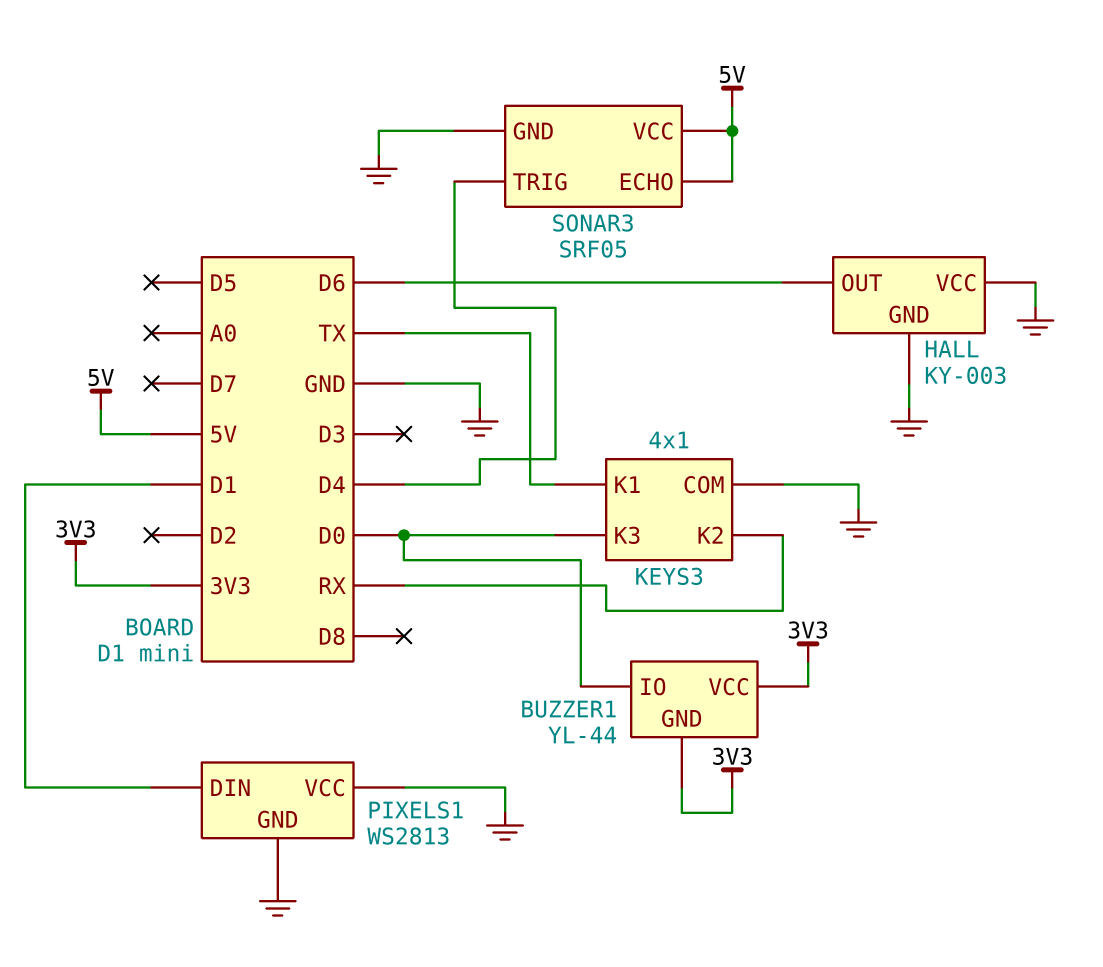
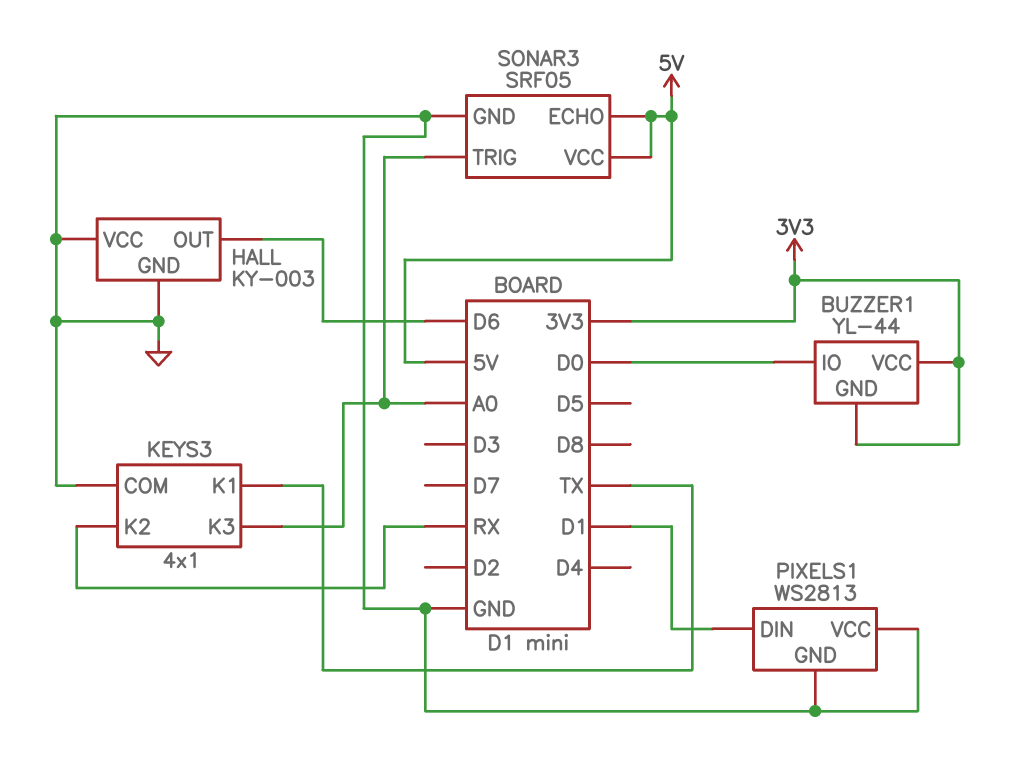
KEYS3 pin K3: D0 -> A0
SONAR3 pin TRIG: D4 -> A0

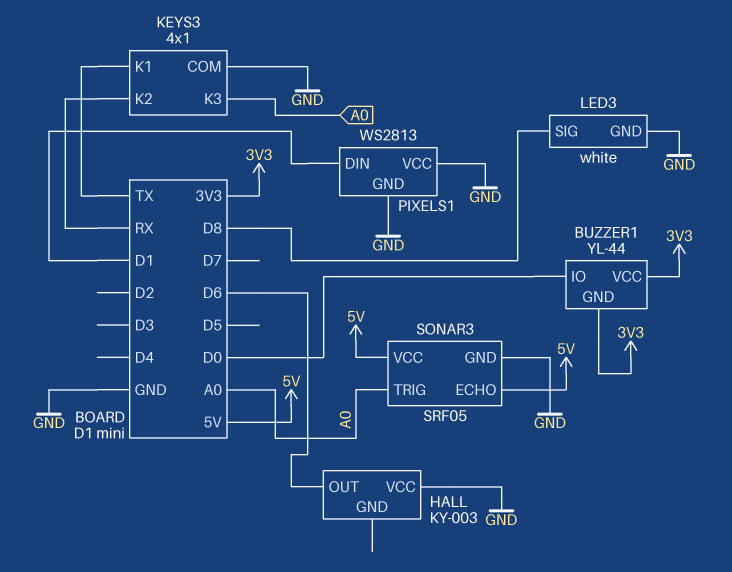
HALL pin GND: GND -> none
LED3: none -> white
LED3 pin GND: none -> GND
LED3 pin SIG: none -> D8

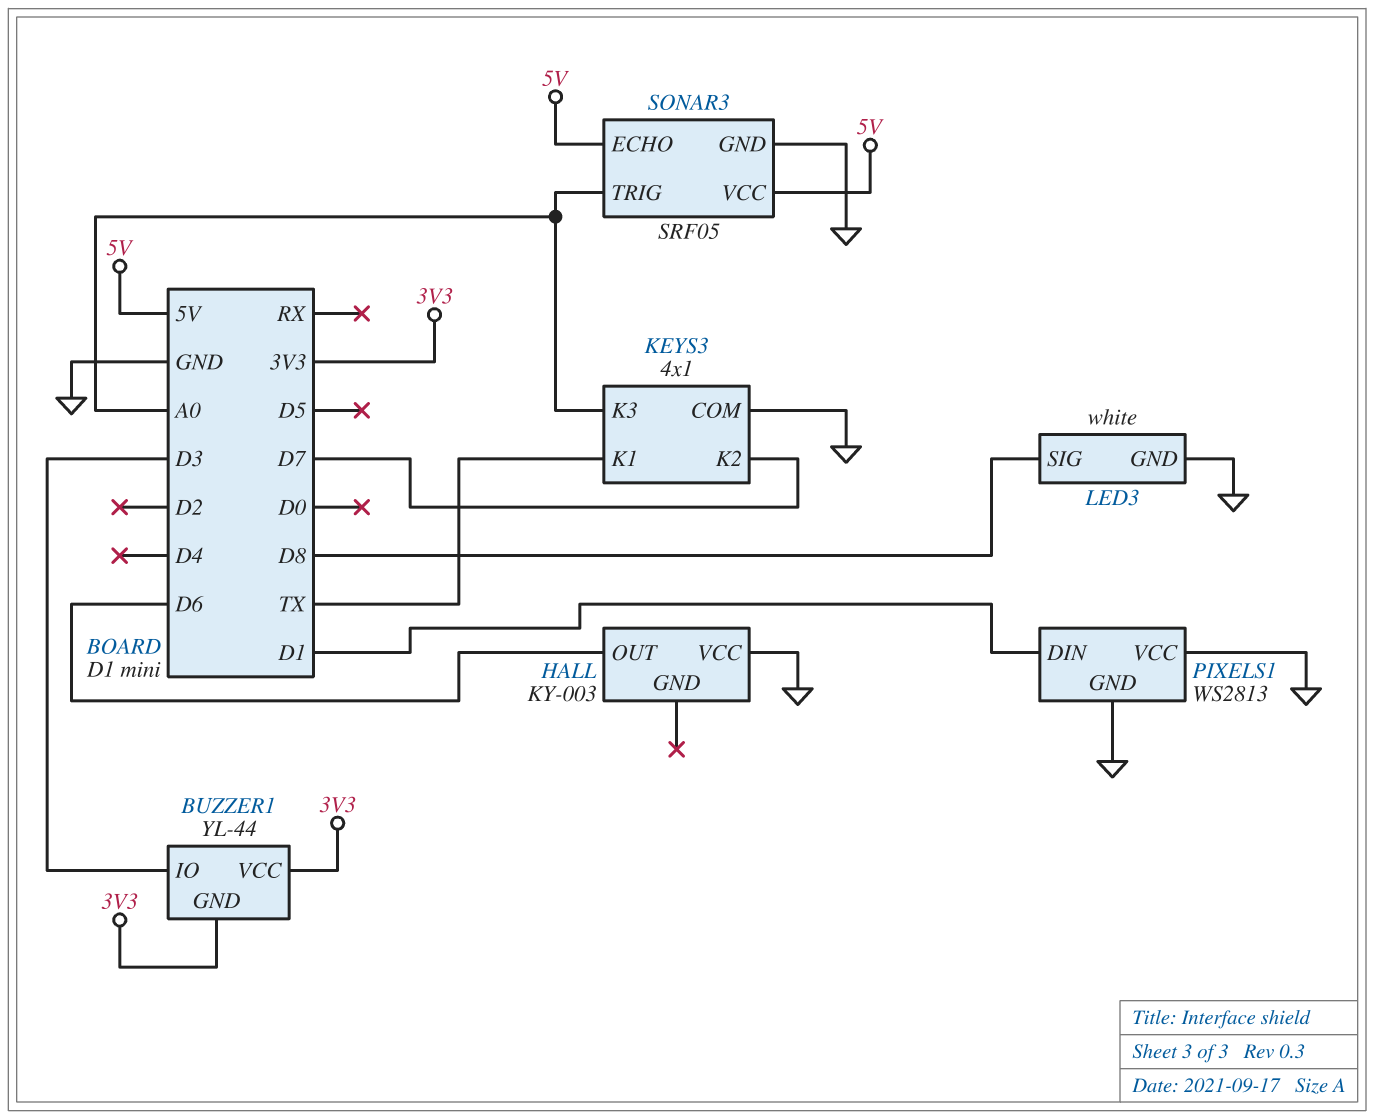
BUZZER1 pin IO: D0 -> D3
KEYS3 pin K2: RX -> D7

